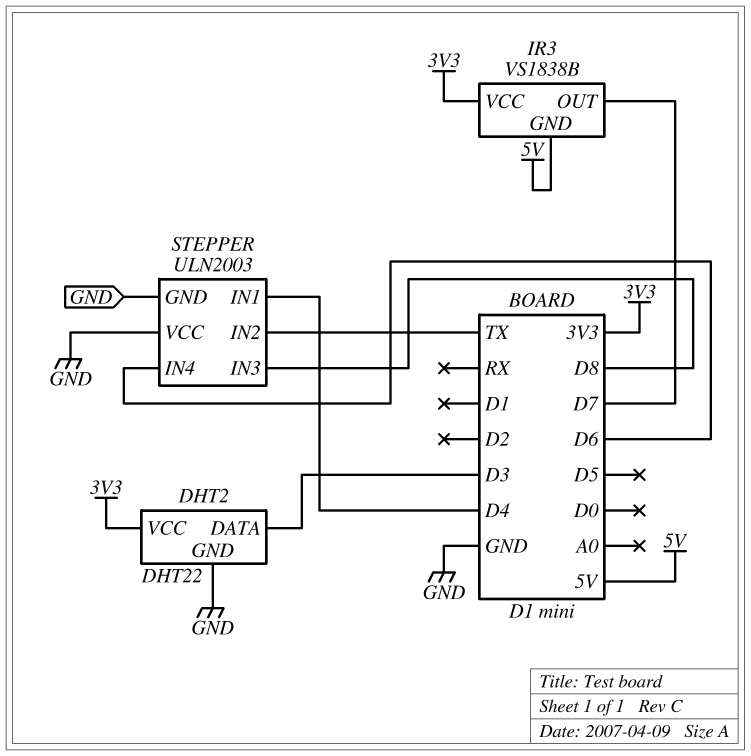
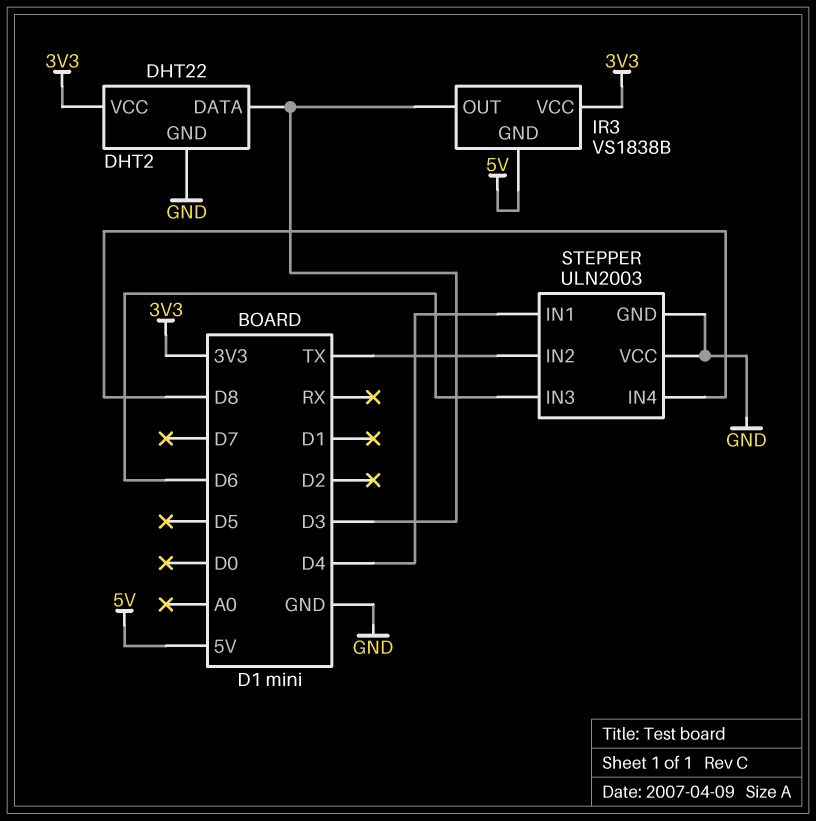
IR3 pin OUT: D7 -> D3
STEPPER pin IN3: D8 -> D6
STEPPER pin IN4: D6 -> D8

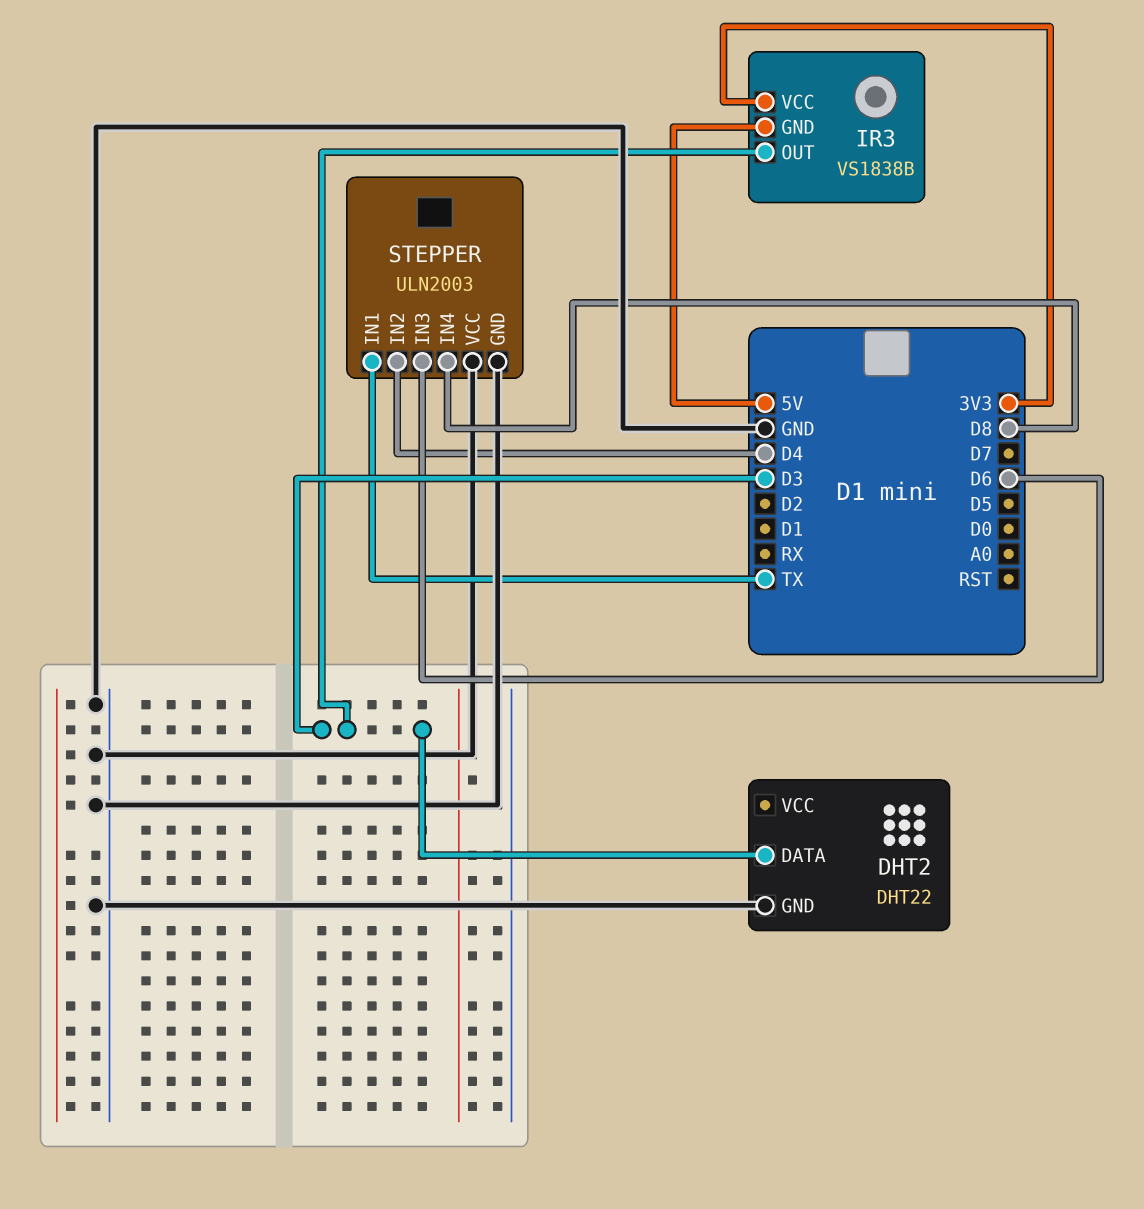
DHT2 pin VCC: 3V3 -> none
STEPPER pin IN1: D4 -> TX
STEPPER pin IN2: TX -> D4

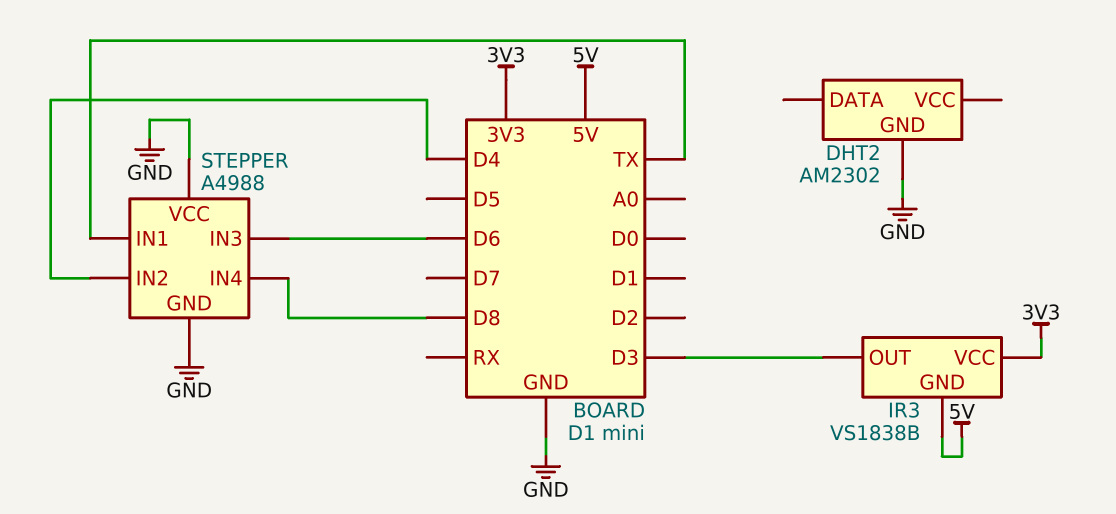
DHT2: DHT22 -> AM2302
DHT2 pin DATA: D3 -> none
STEPPER: ULN2003 -> A4988

